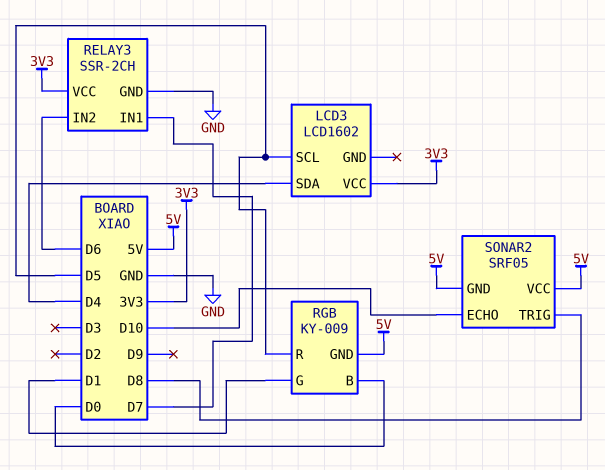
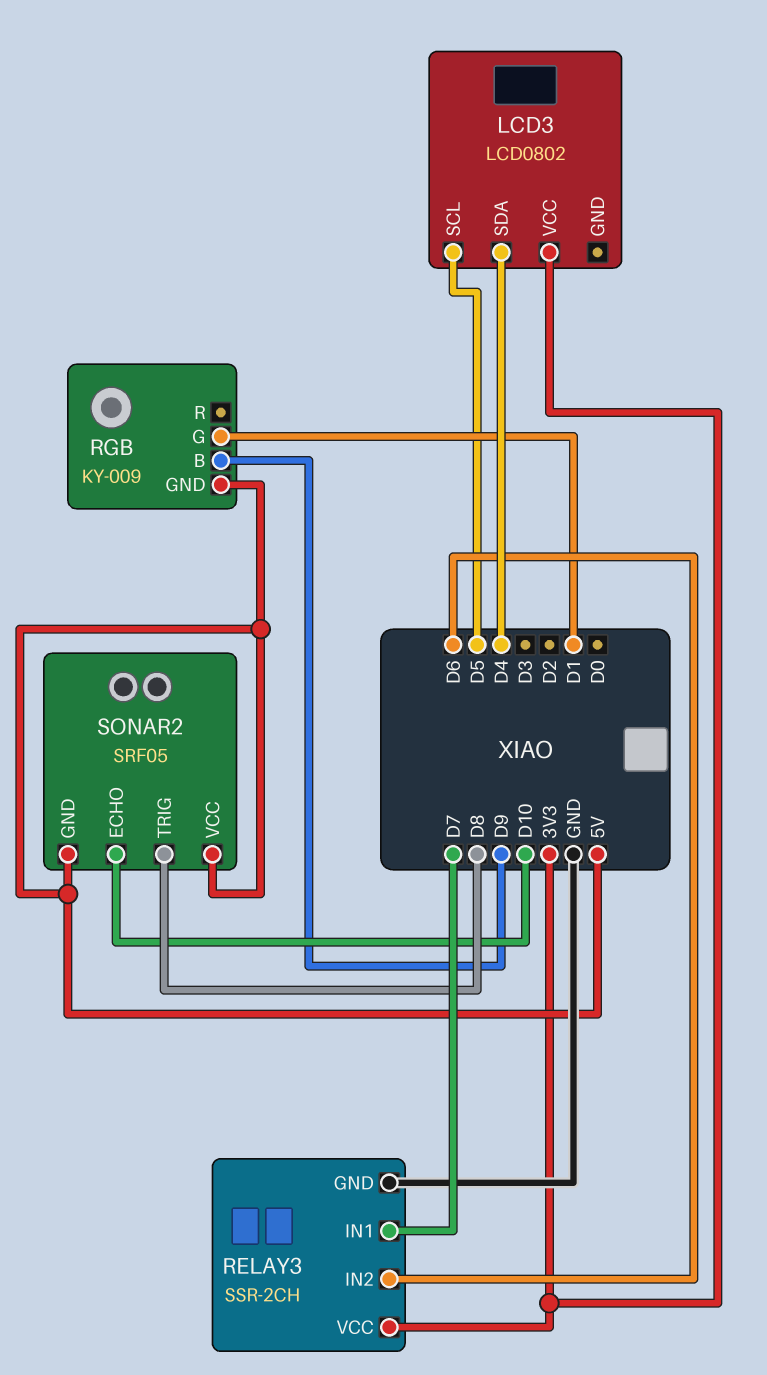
LCD3: LCD1602 -> LCD0802
RGB pin B: D0 -> D9
RGB pin R: D5 -> none

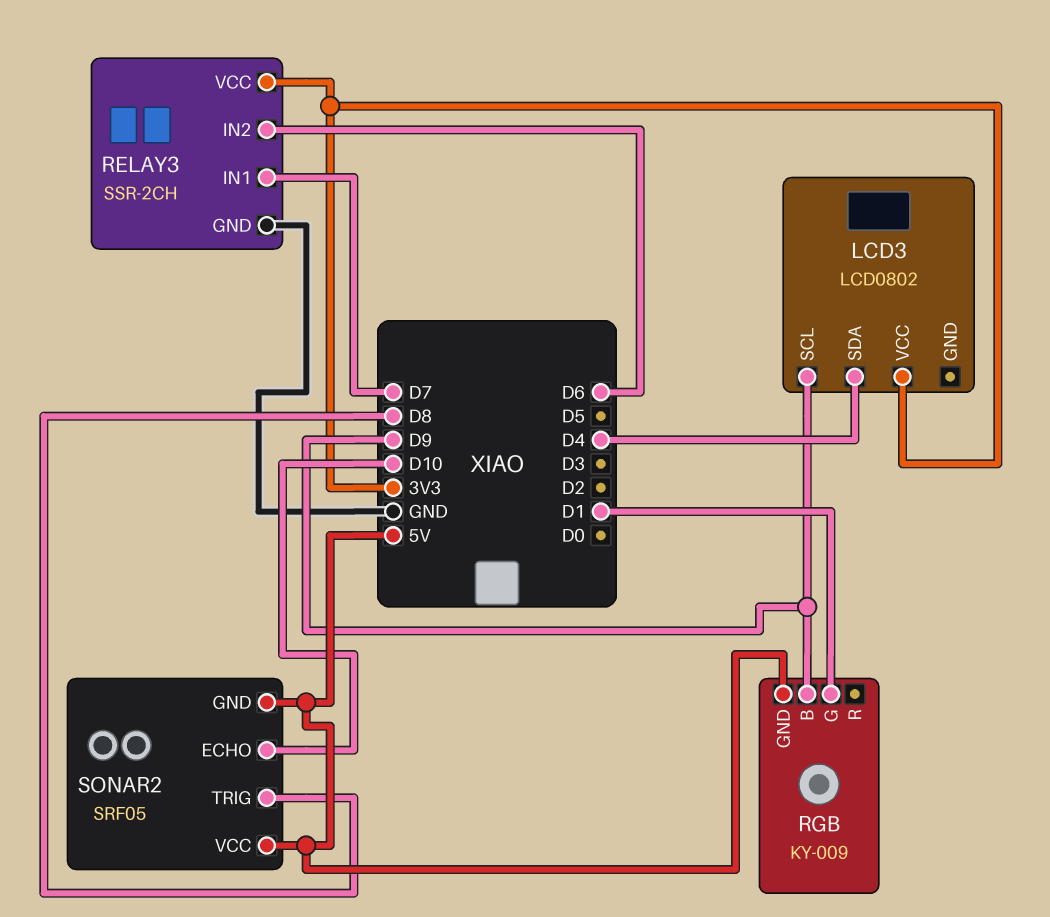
LCD3 pin SCL: D5 -> D9

